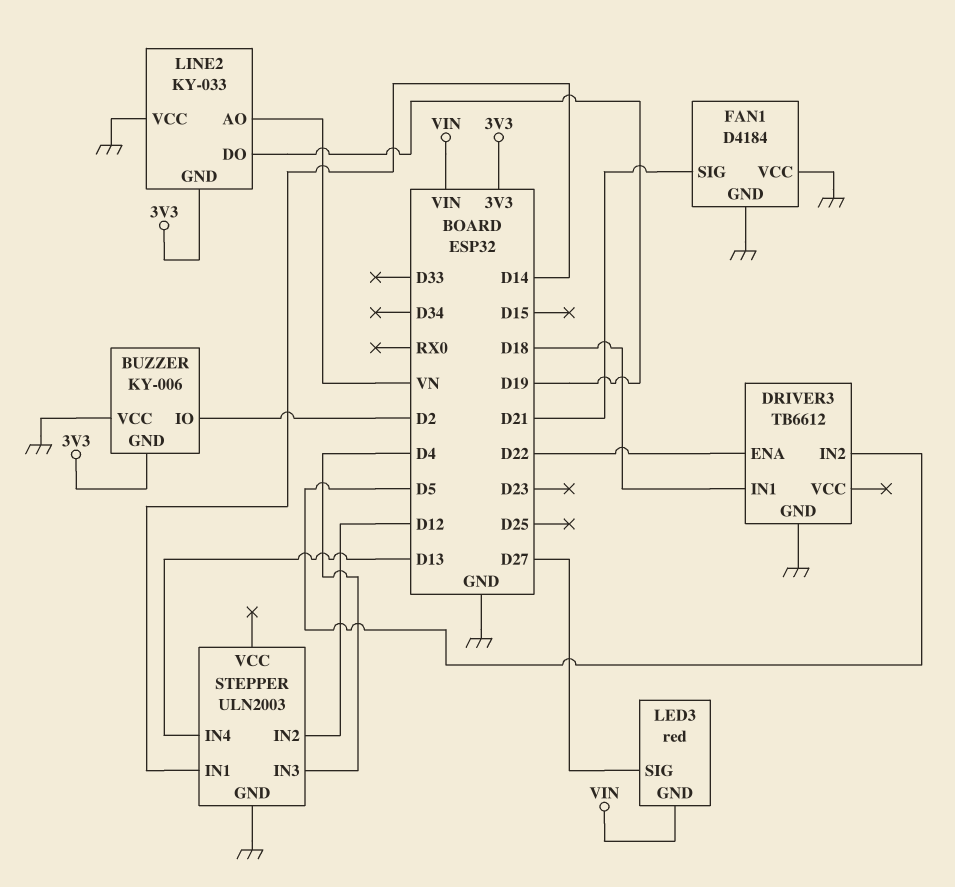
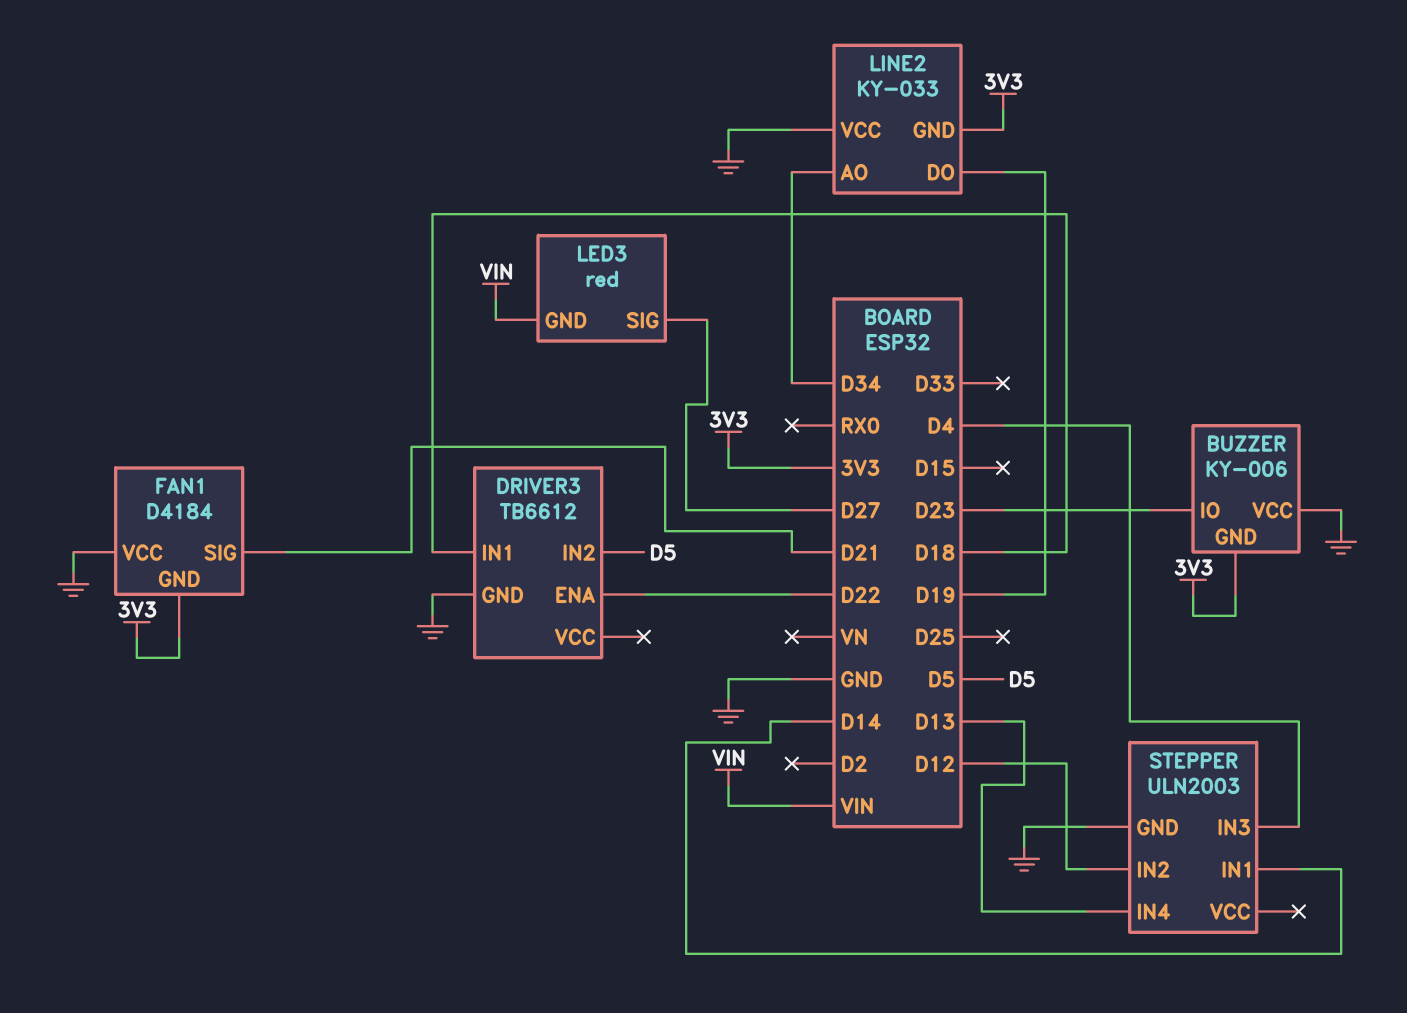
BUZZER pin IO: D2 -> D23
FAN1 pin GND: GND -> 3V3
LINE2 pin AO: VN -> D34

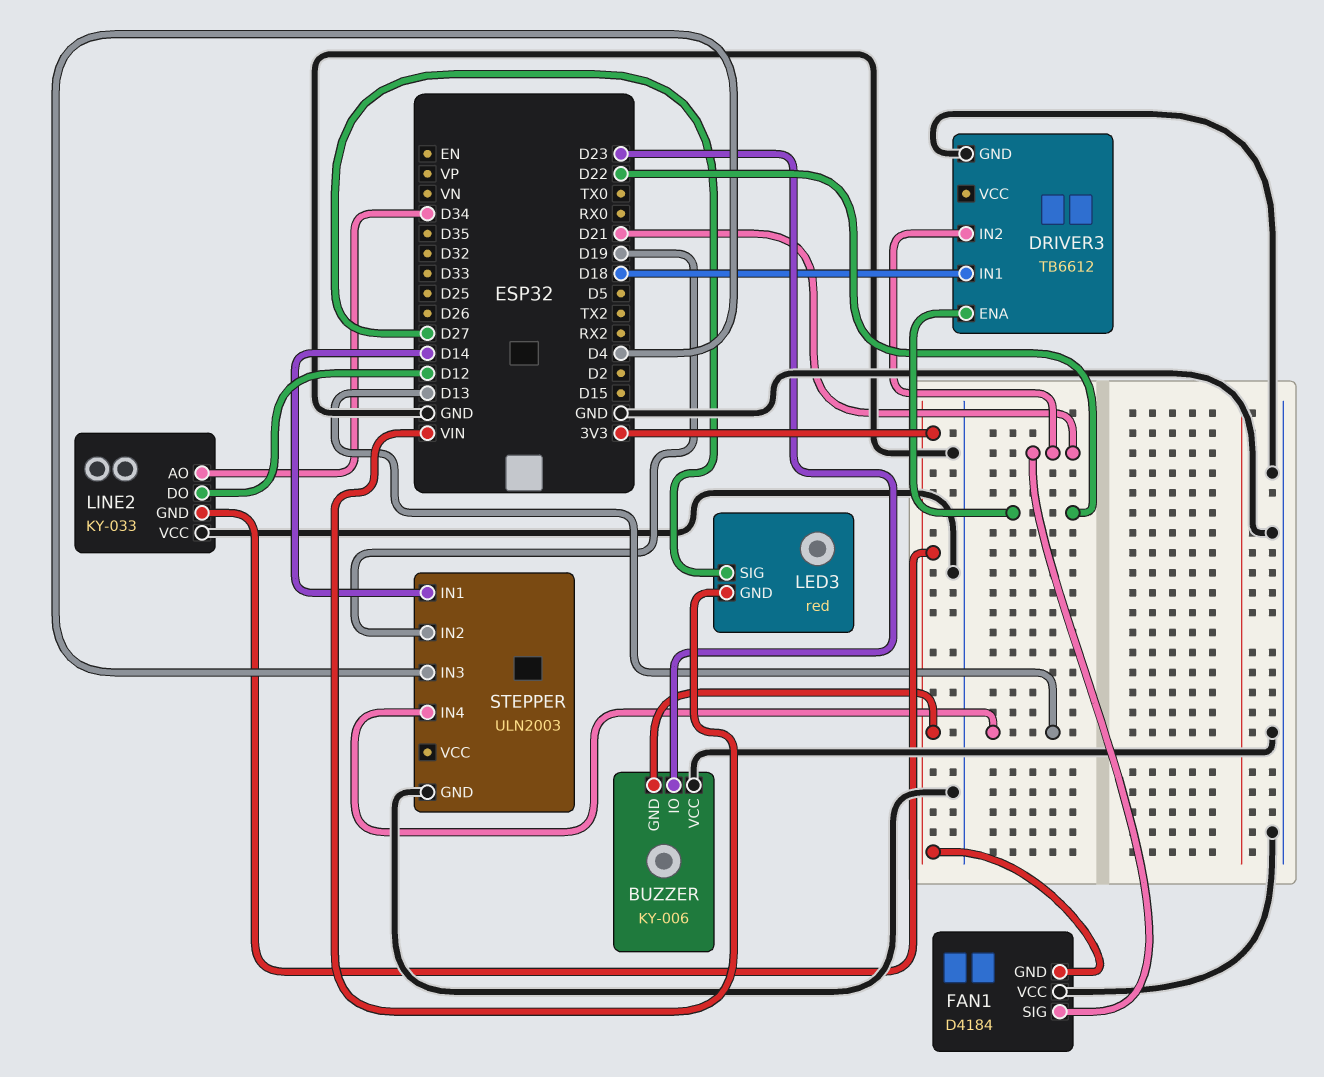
DRIVER3 pin IN2: D5 -> D21
LINE2 pin DO: D19 -> D12
STEPPER pin IN2: D12 -> D19

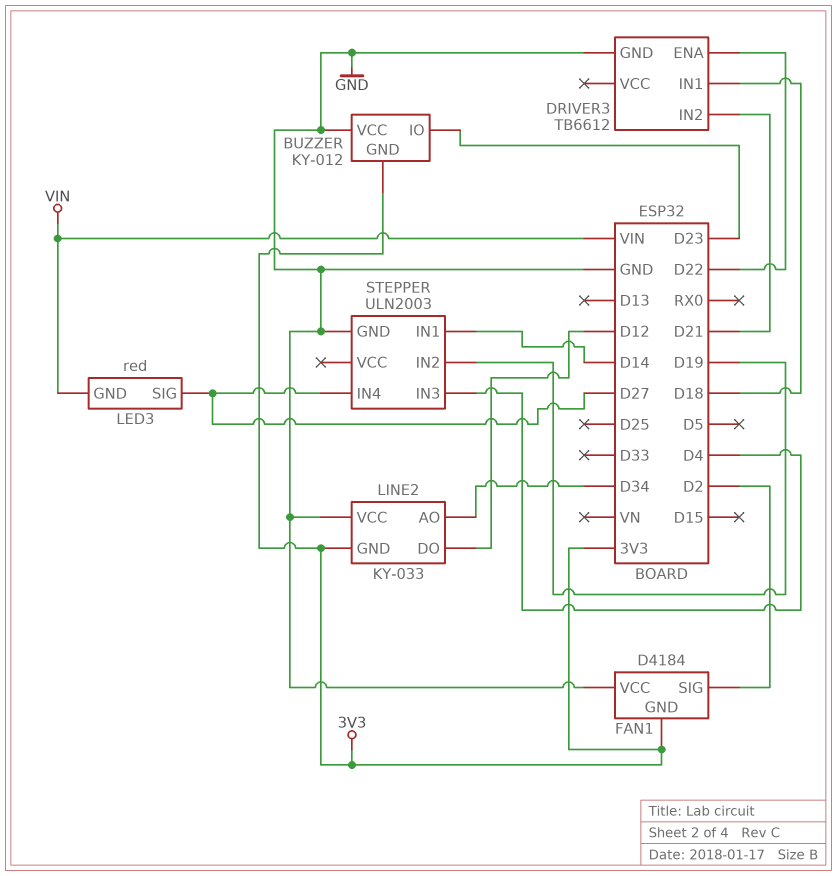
BUZZER: KY-006 -> KY-012
FAN1 pin SIG: D21 -> D2
STEPPER pin IN4: D13 -> D27

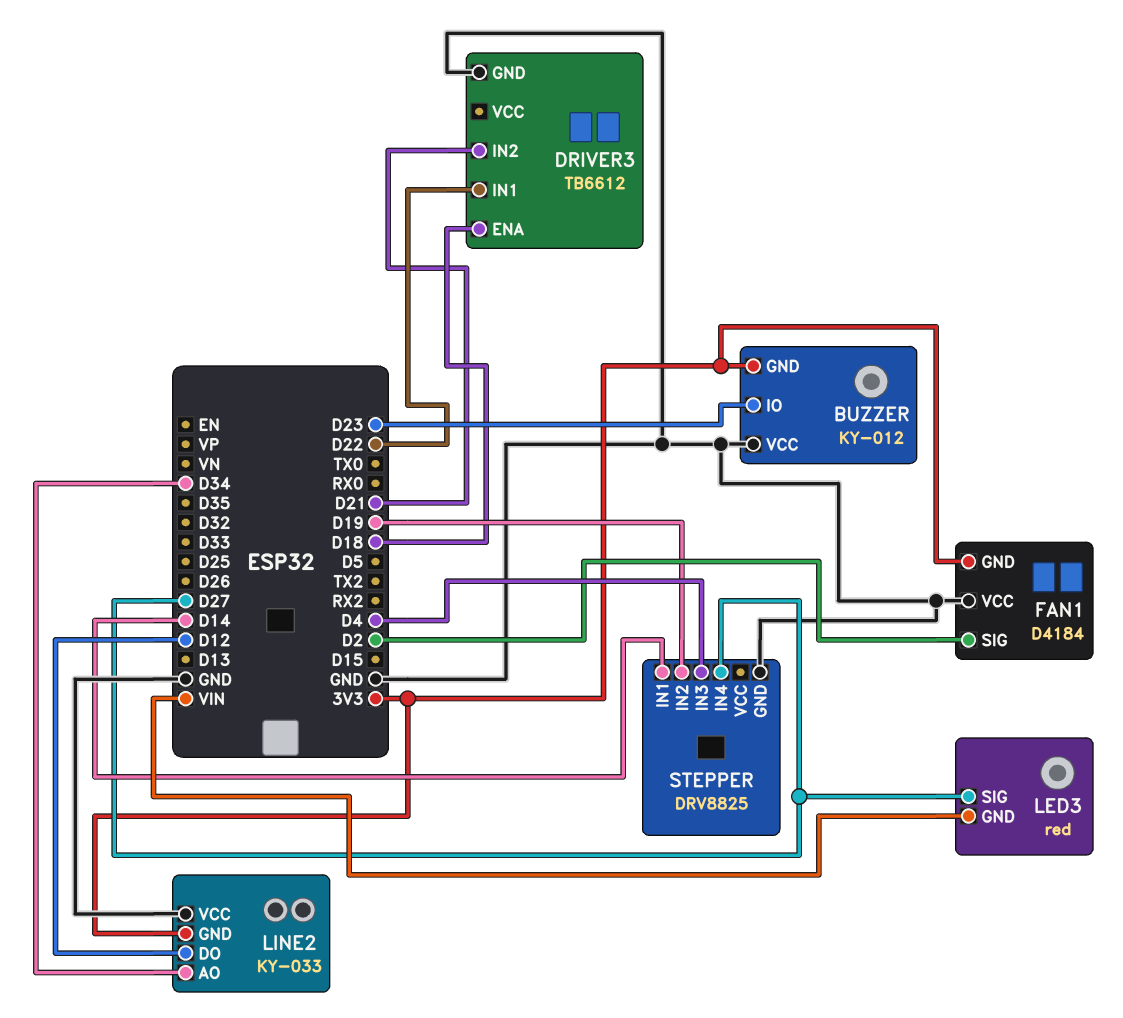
DRIVER3 pin ENA: D22 -> D18
DRIVER3 pin IN1: D18 -> D22
STEPPER: ULN2003 -> DRV8825

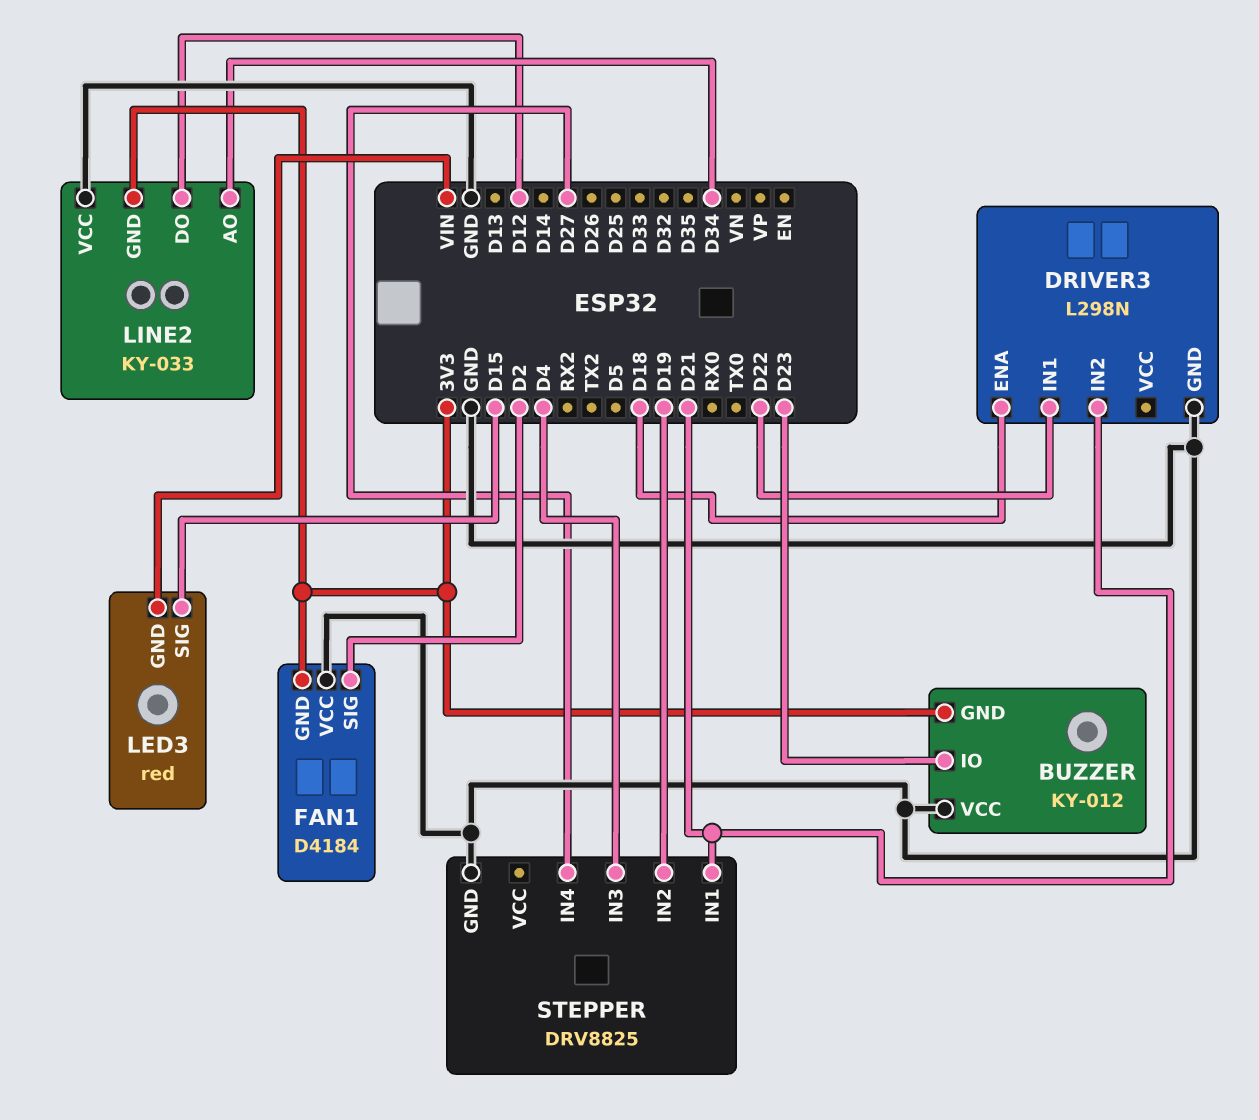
DRIVER3: TB6612 -> L298N
LED3 pin SIG: D27 -> D15
STEPPER pin IN1: D14 -> D21

